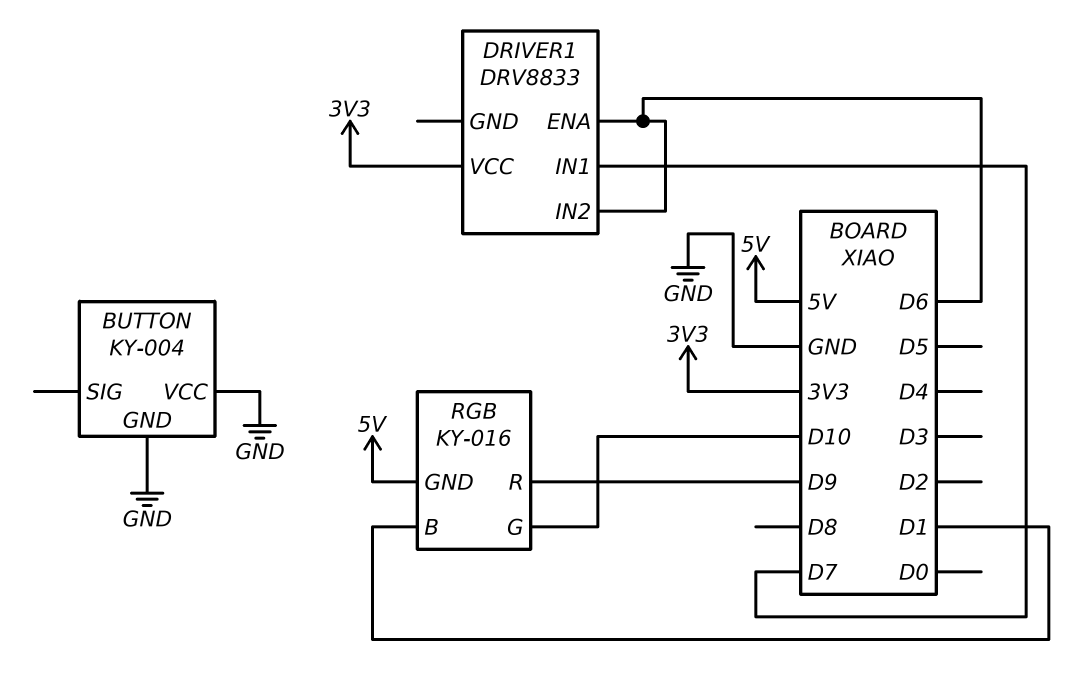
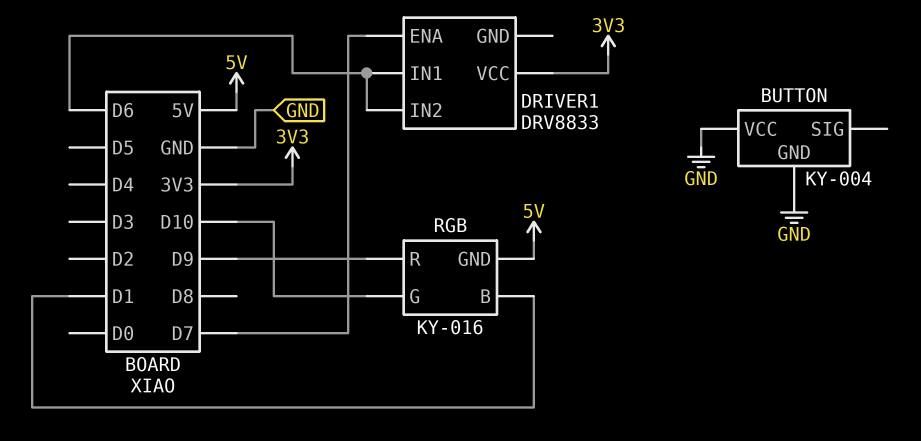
DRIVER1 pin ENA: D6 -> D7
DRIVER1 pin IN1: D7 -> D6

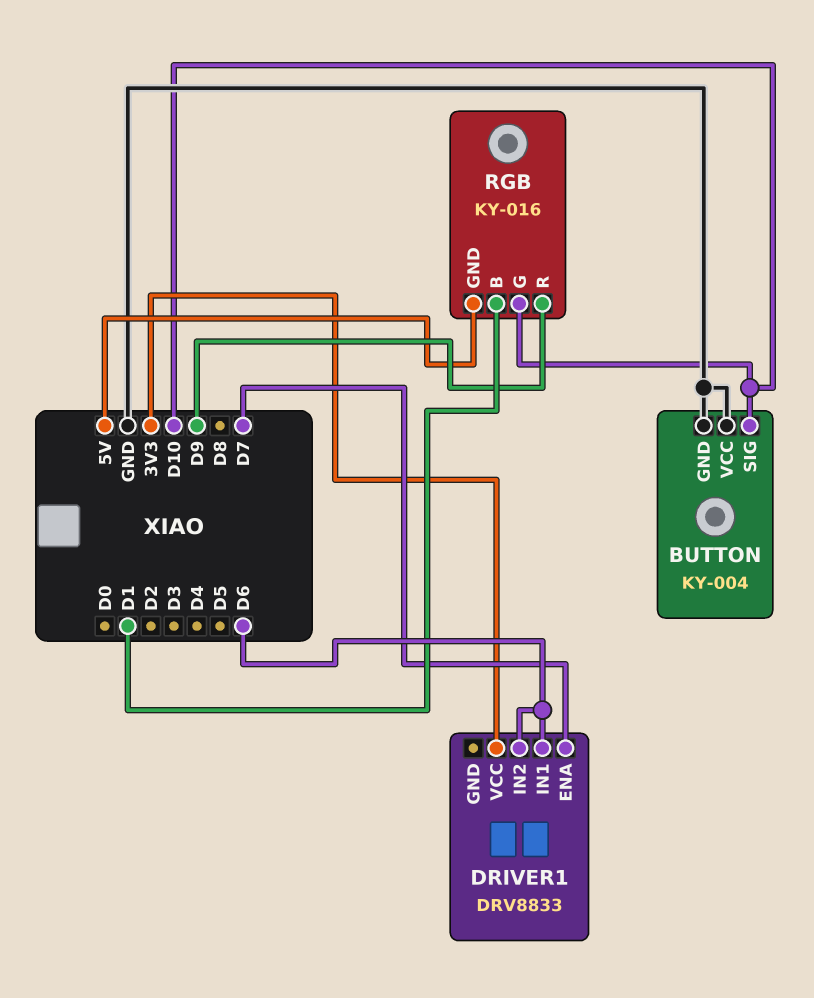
BUTTON pin SIG: none -> D10

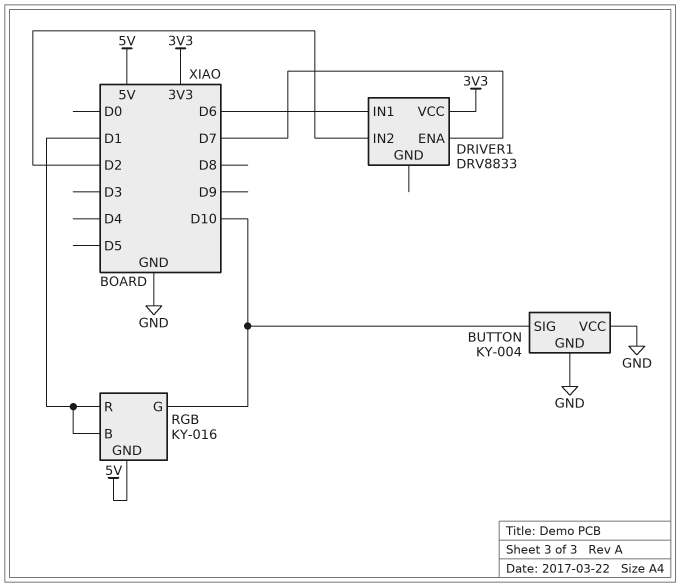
DRIVER1 pin IN2: D6 -> D2
RGB pin R: D9 -> D1

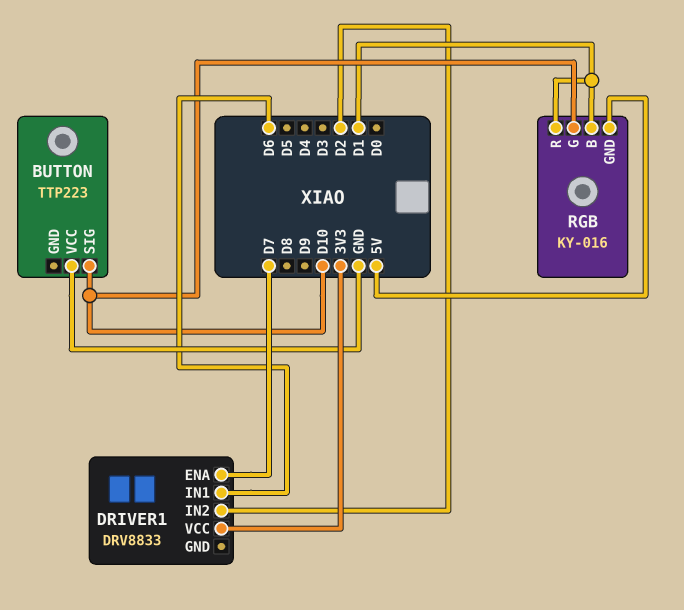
BUTTON: KY-004 -> TTP223
BUTTON pin GND: GND -> none

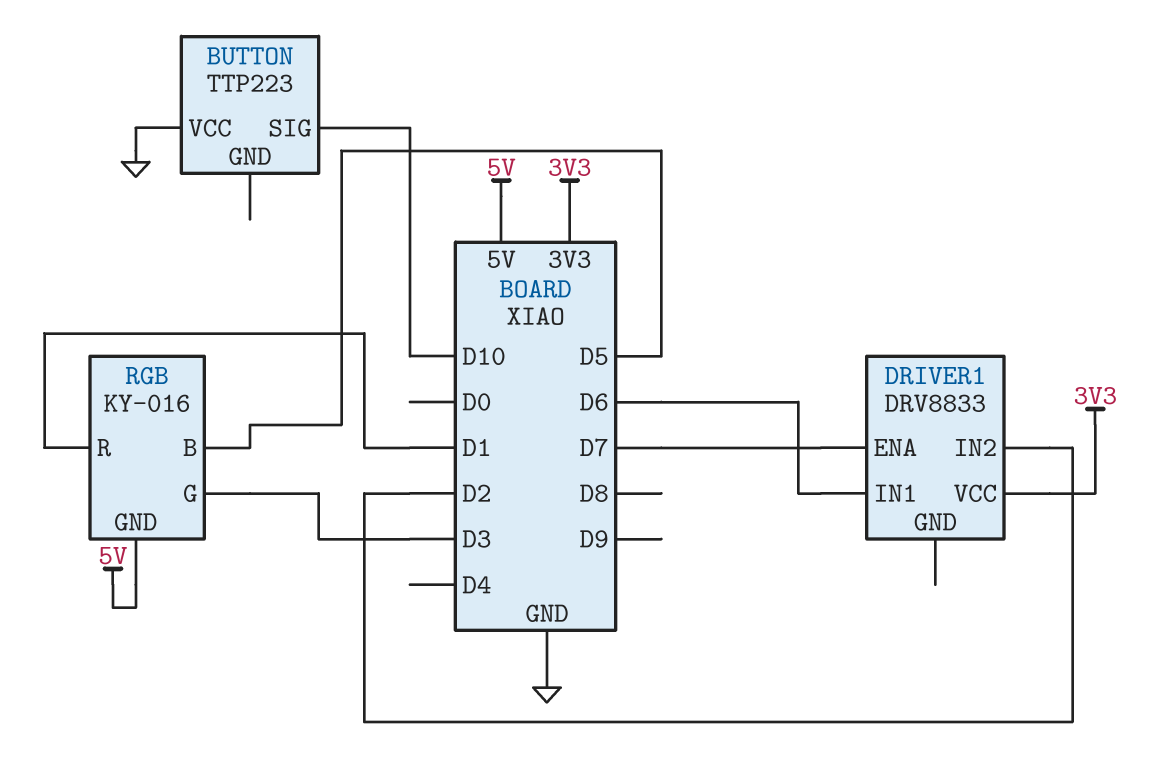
RGB pin B: D1 -> D5
RGB pin G: D10 -> D3

